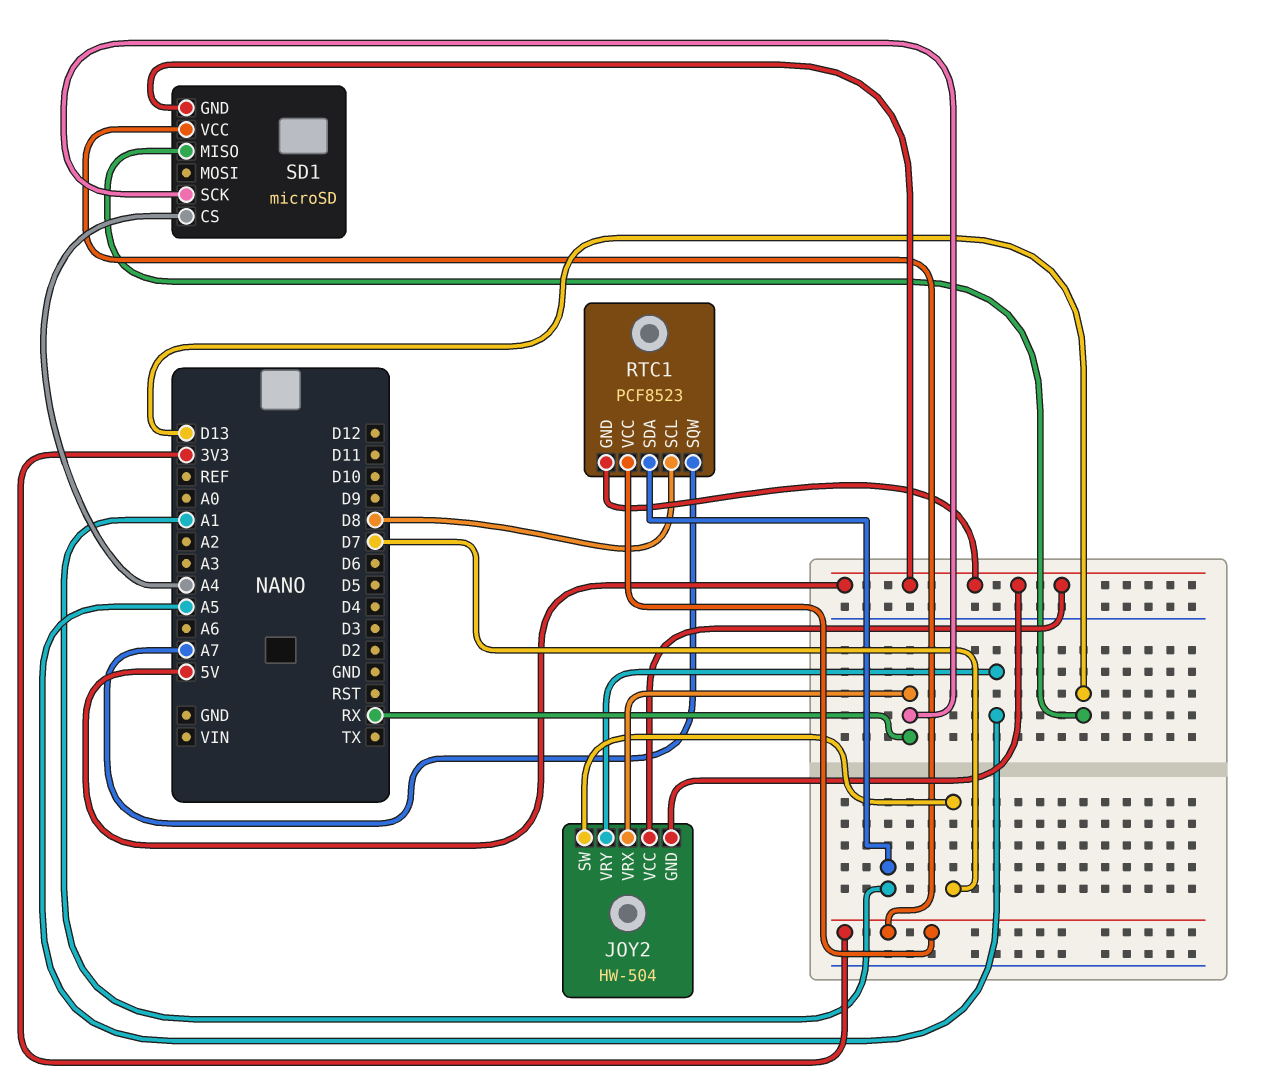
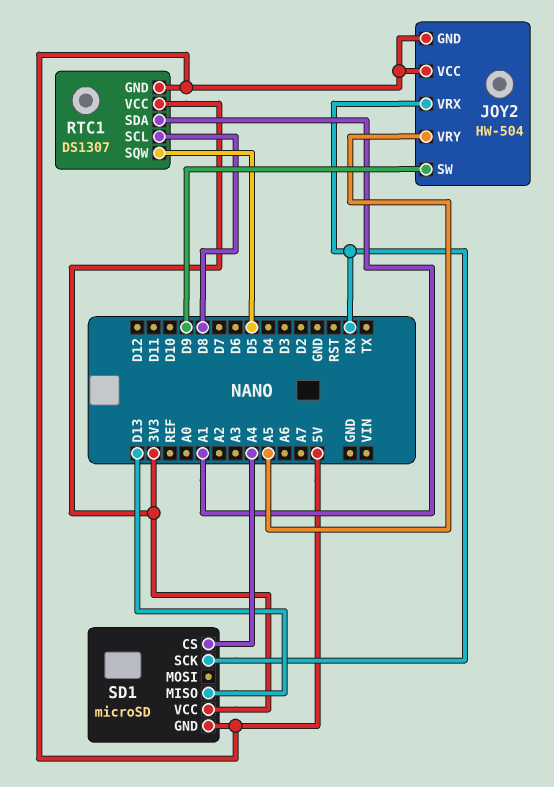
JOY2 pin SW: D7 -> D9
RTC1: PCF8523 -> DS1307
RTC1 pin SQW: A7 -> D5

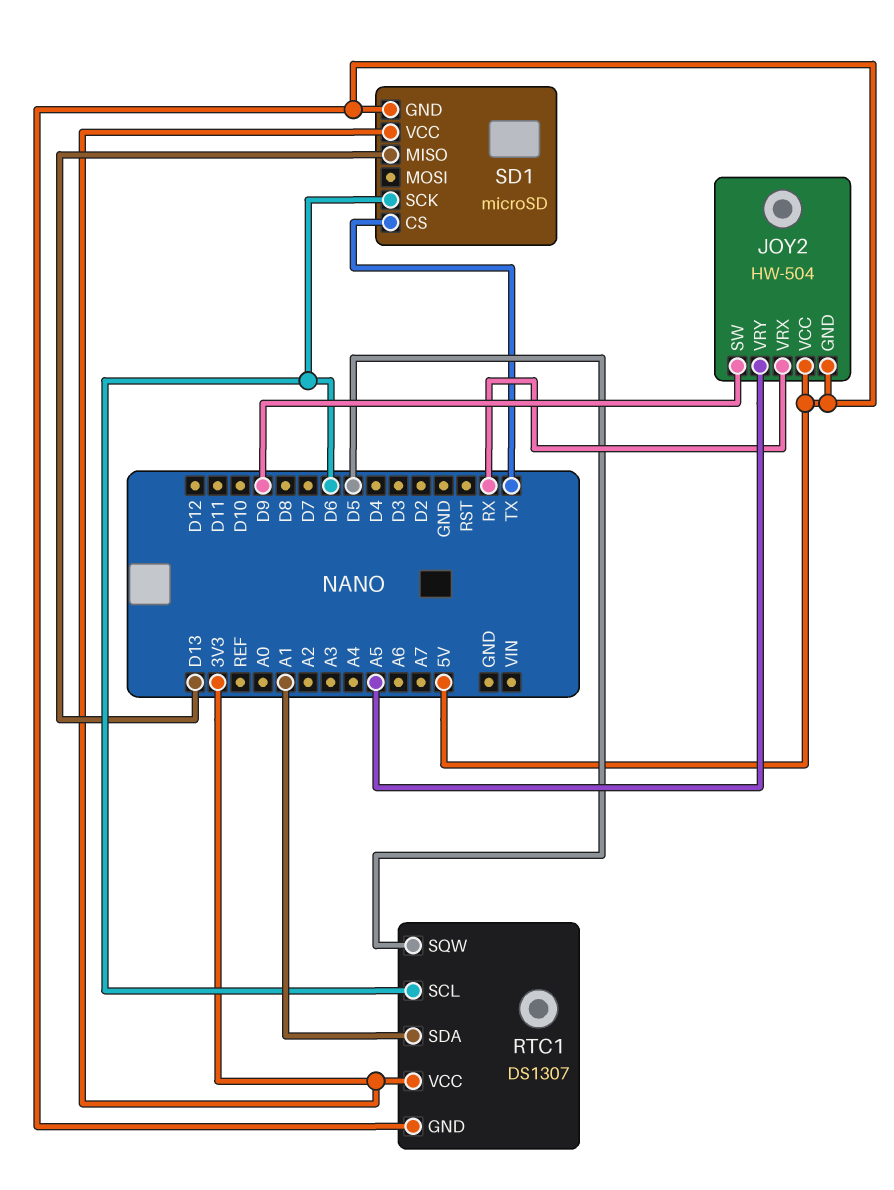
RTC1 pin SCL: D8 -> D6
SD1 pin CS: A4 -> TX
SD1 pin SCK: RX -> D6

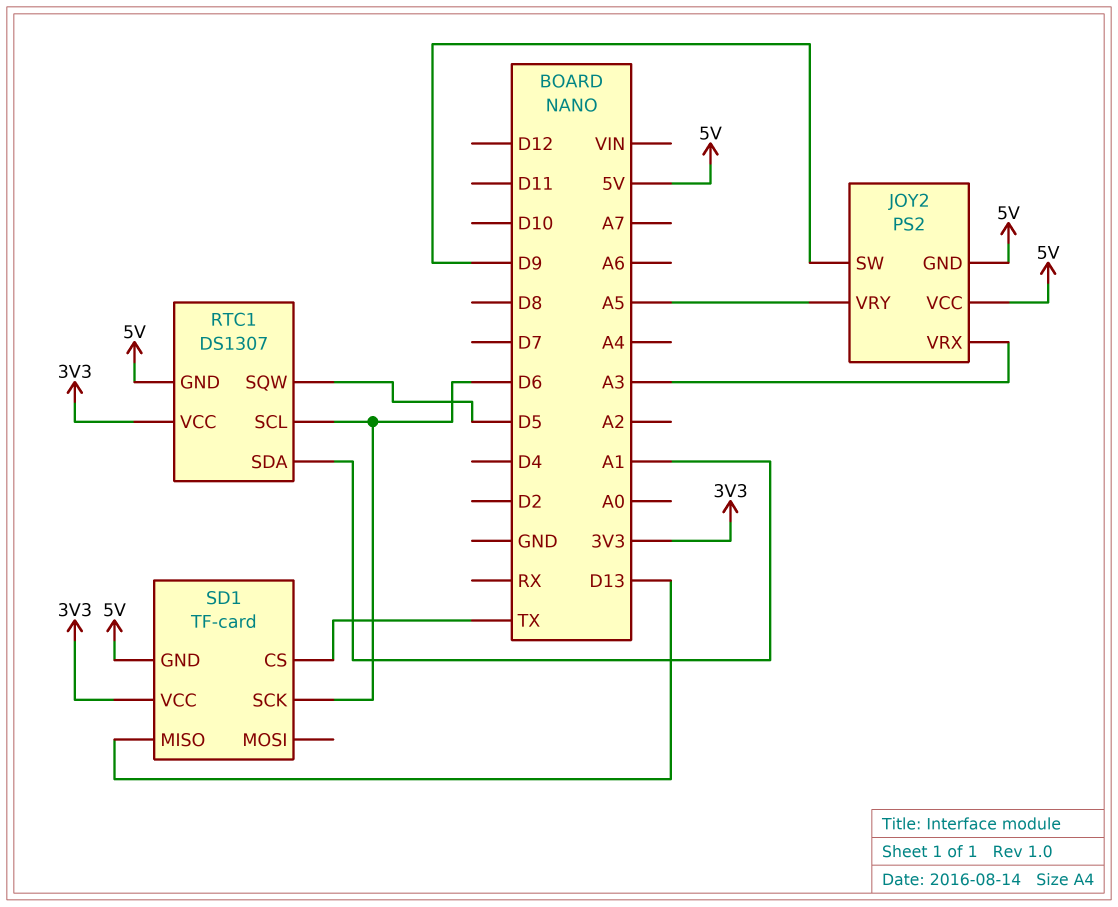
JOY2: HW-504 -> PS2
JOY2 pin VRX: RX -> A3
SD1: microSD -> TF-card

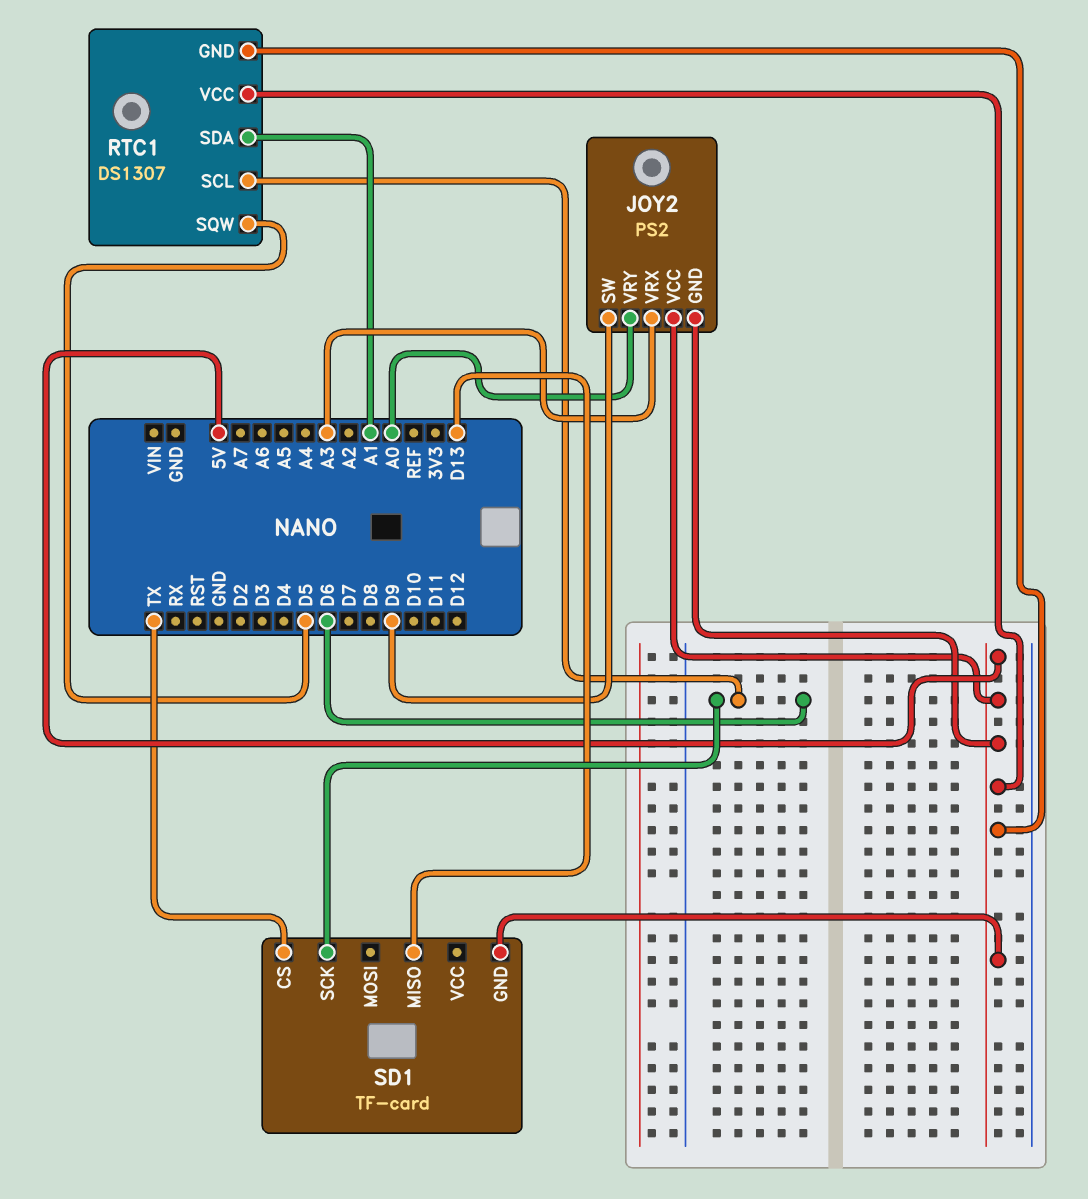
JOY2 pin VRY: A5 -> A0
RTC1 pin VCC: 3V3 -> 5V
SD1 pin VCC: 3V3 -> none

